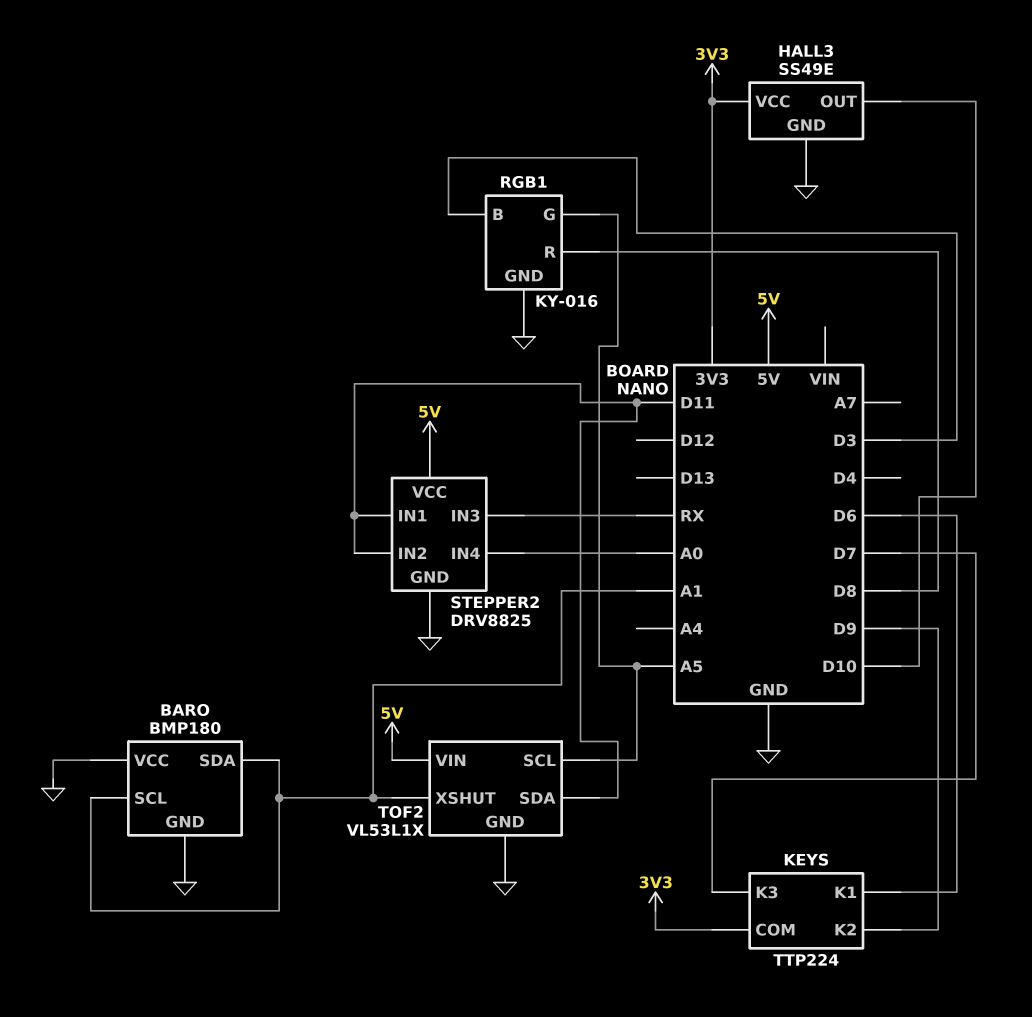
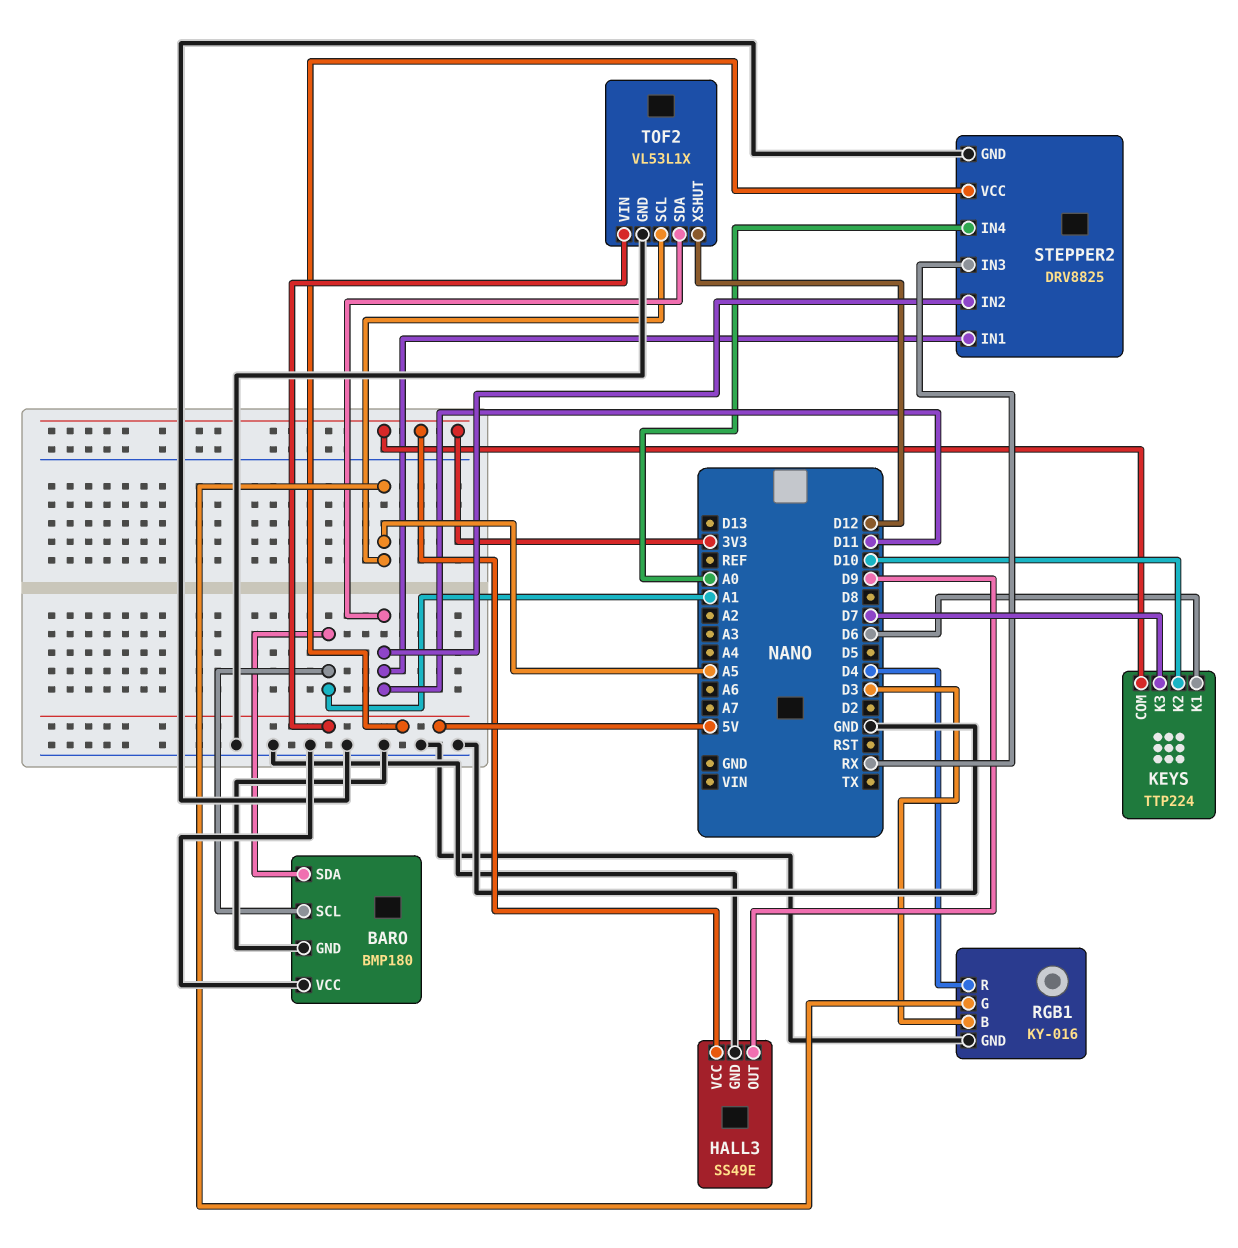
HALL3 pin OUT: D10 -> D9
KEYS pin K2: D9 -> D10
RGB1 pin R: D8 -> D4
TOF2 pin XSHUT: A1 -> D12

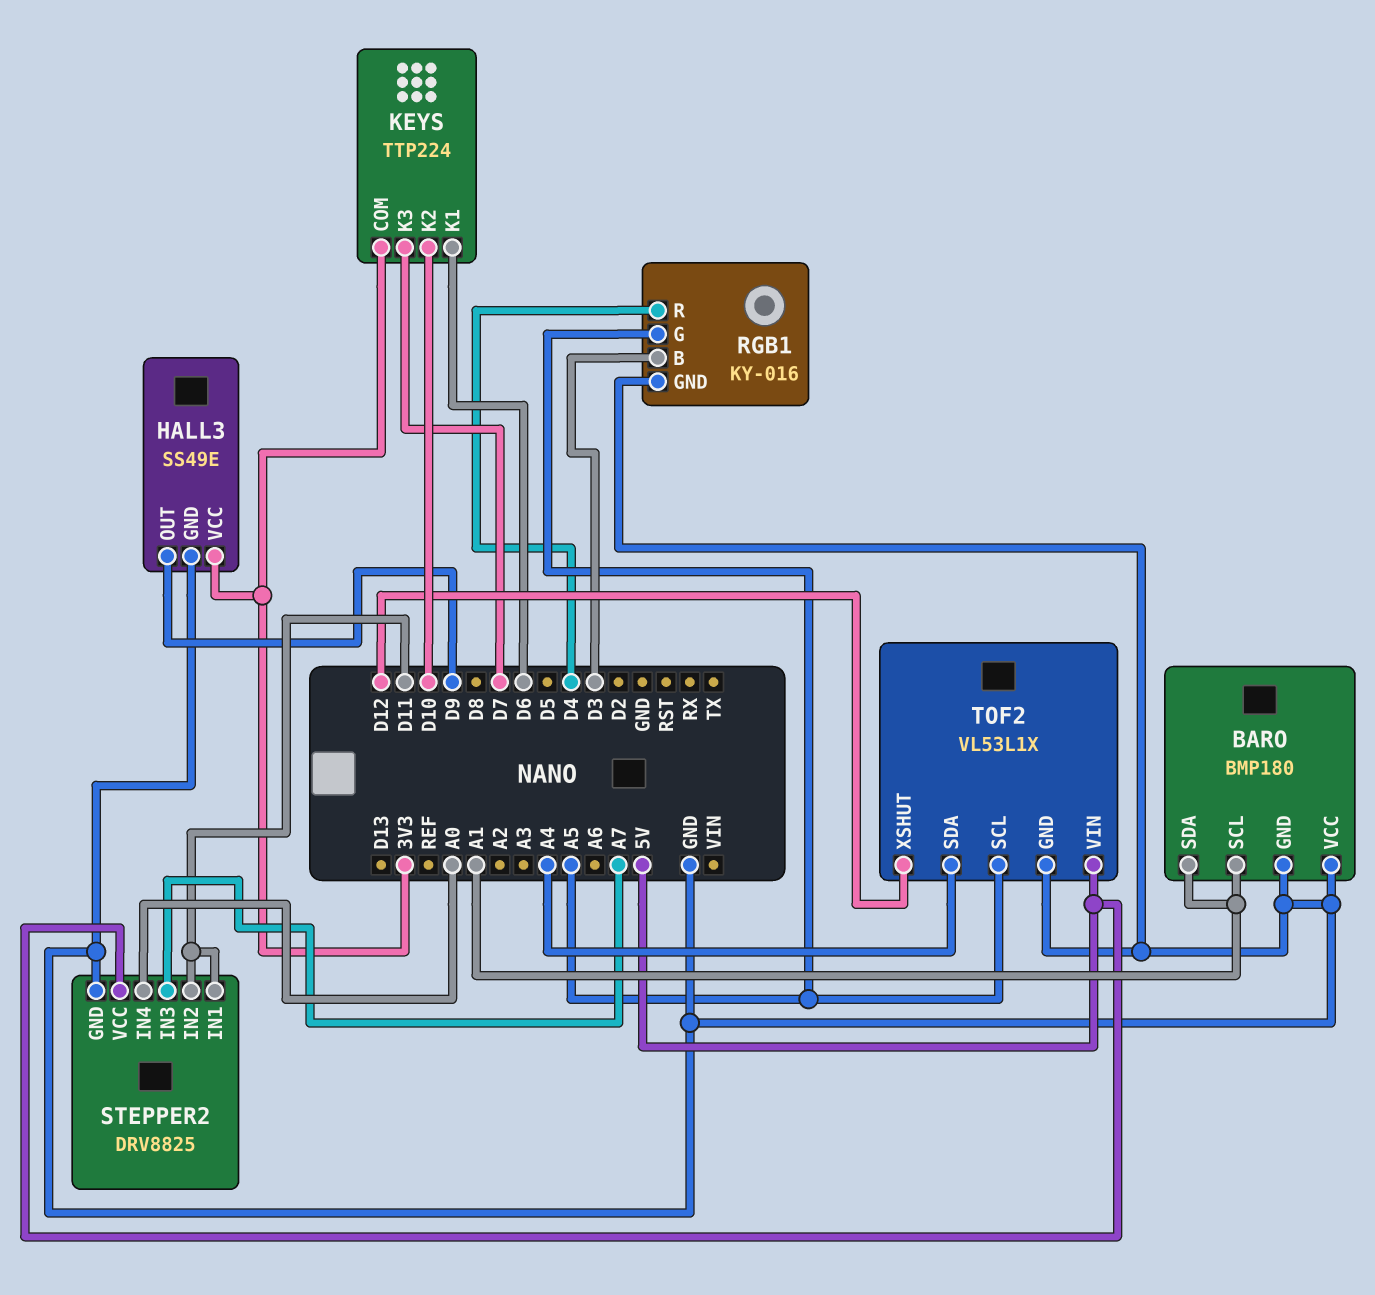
STEPPER2 pin IN3: RX -> A7
TOF2 pin SDA: D11 -> A4

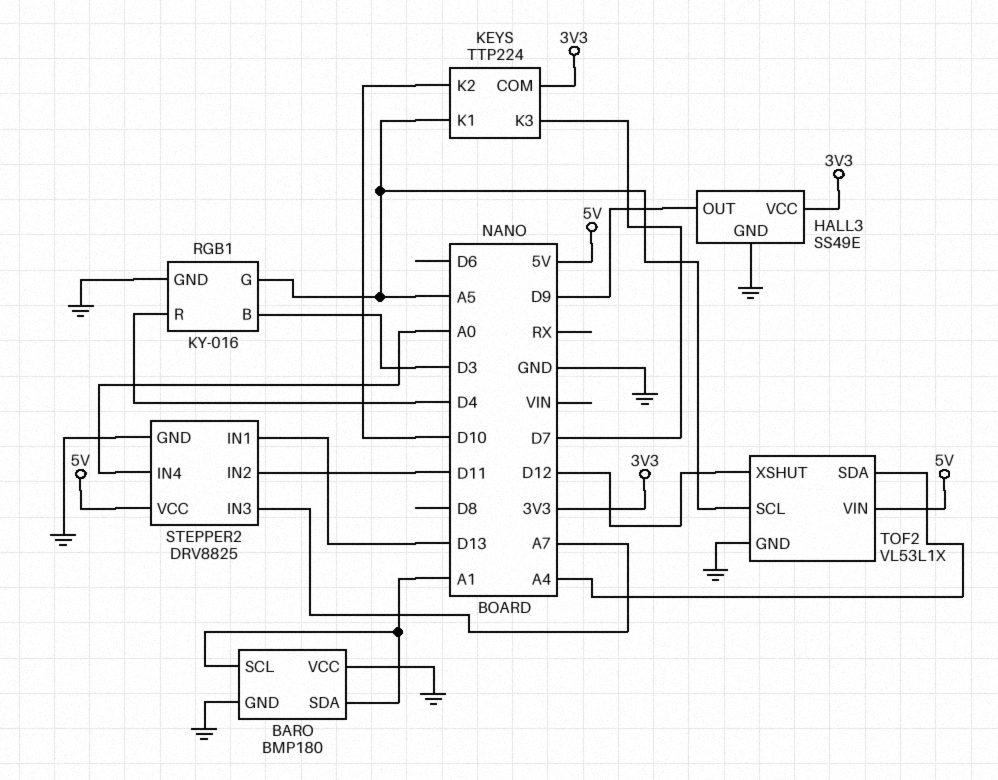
KEYS pin K1: D6 -> A5
STEPPER2 pin IN1: D11 -> D13

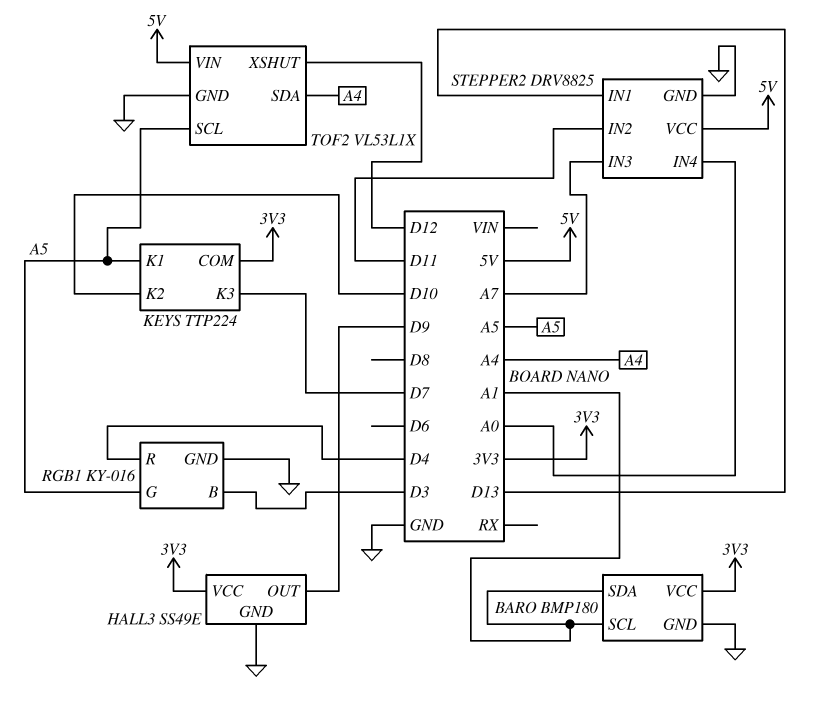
BARO pin VCC: GND -> 3V3

